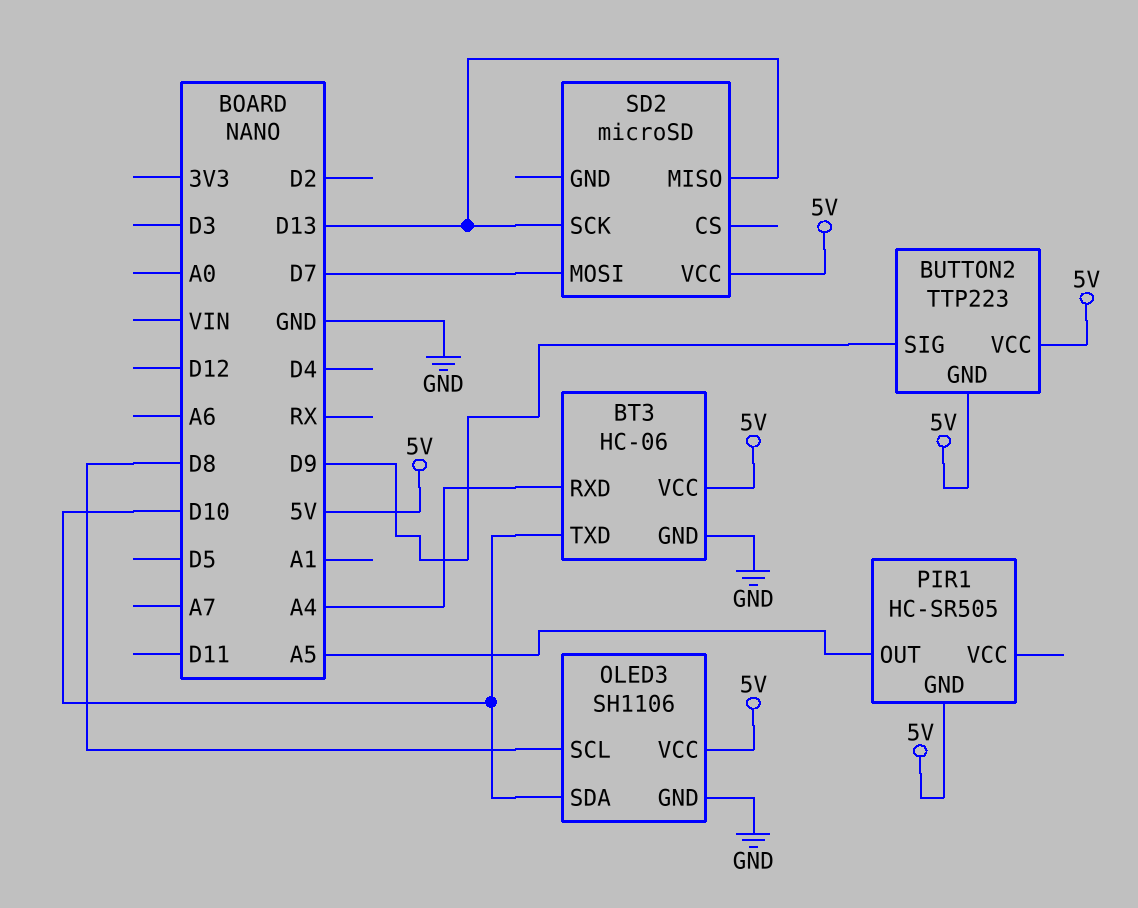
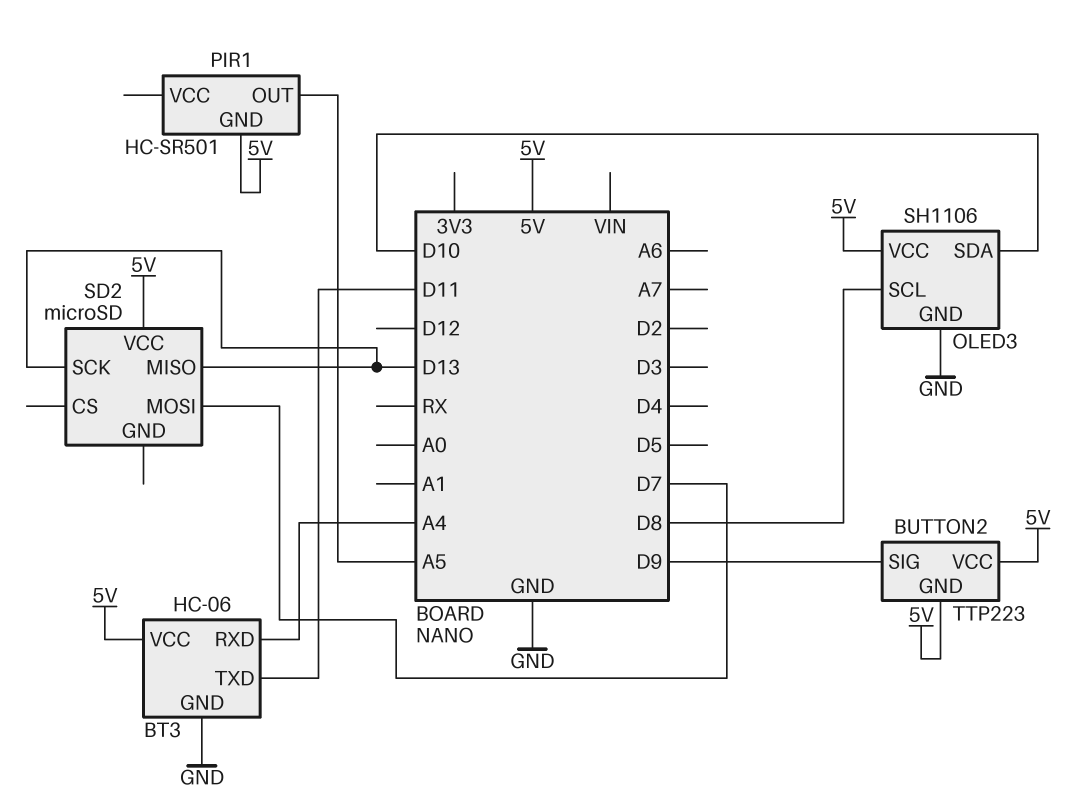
BT3 pin TXD: D10 -> D11
PIR1: HC-SR505 -> HC-SR501

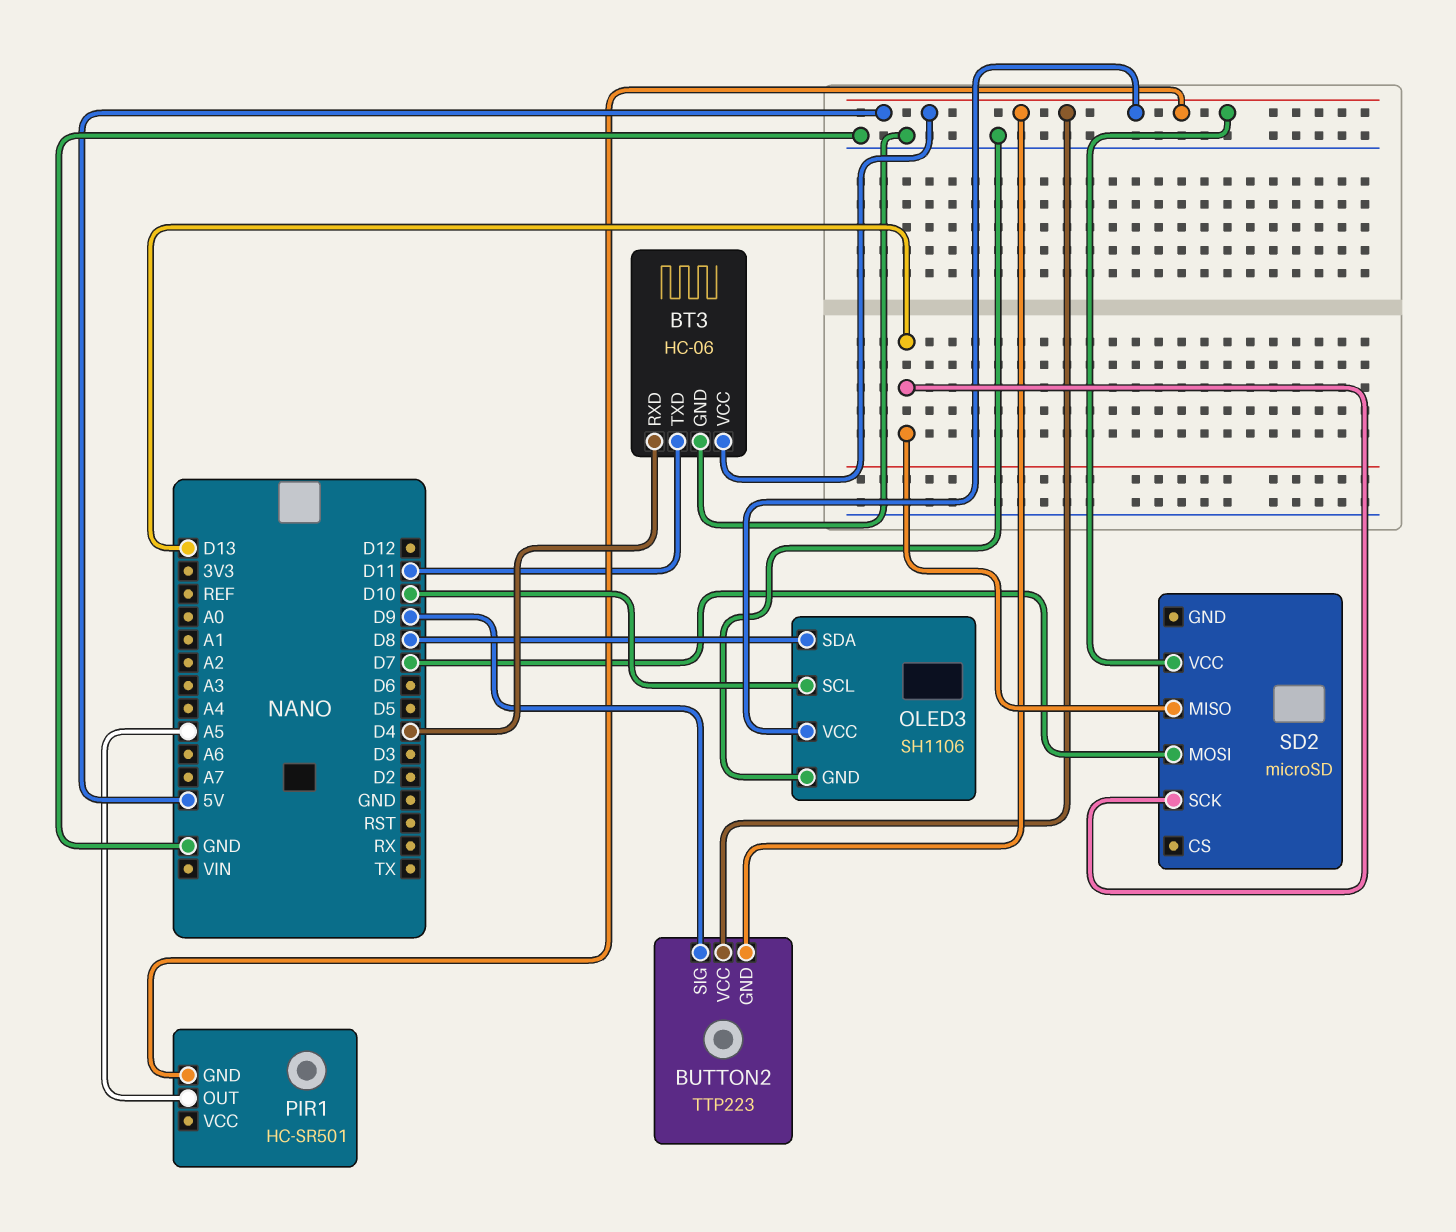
BT3 pin RXD: A4 -> D4
OLED3 pin SCL: D8 -> D10
OLED3 pin SDA: D10 -> D8

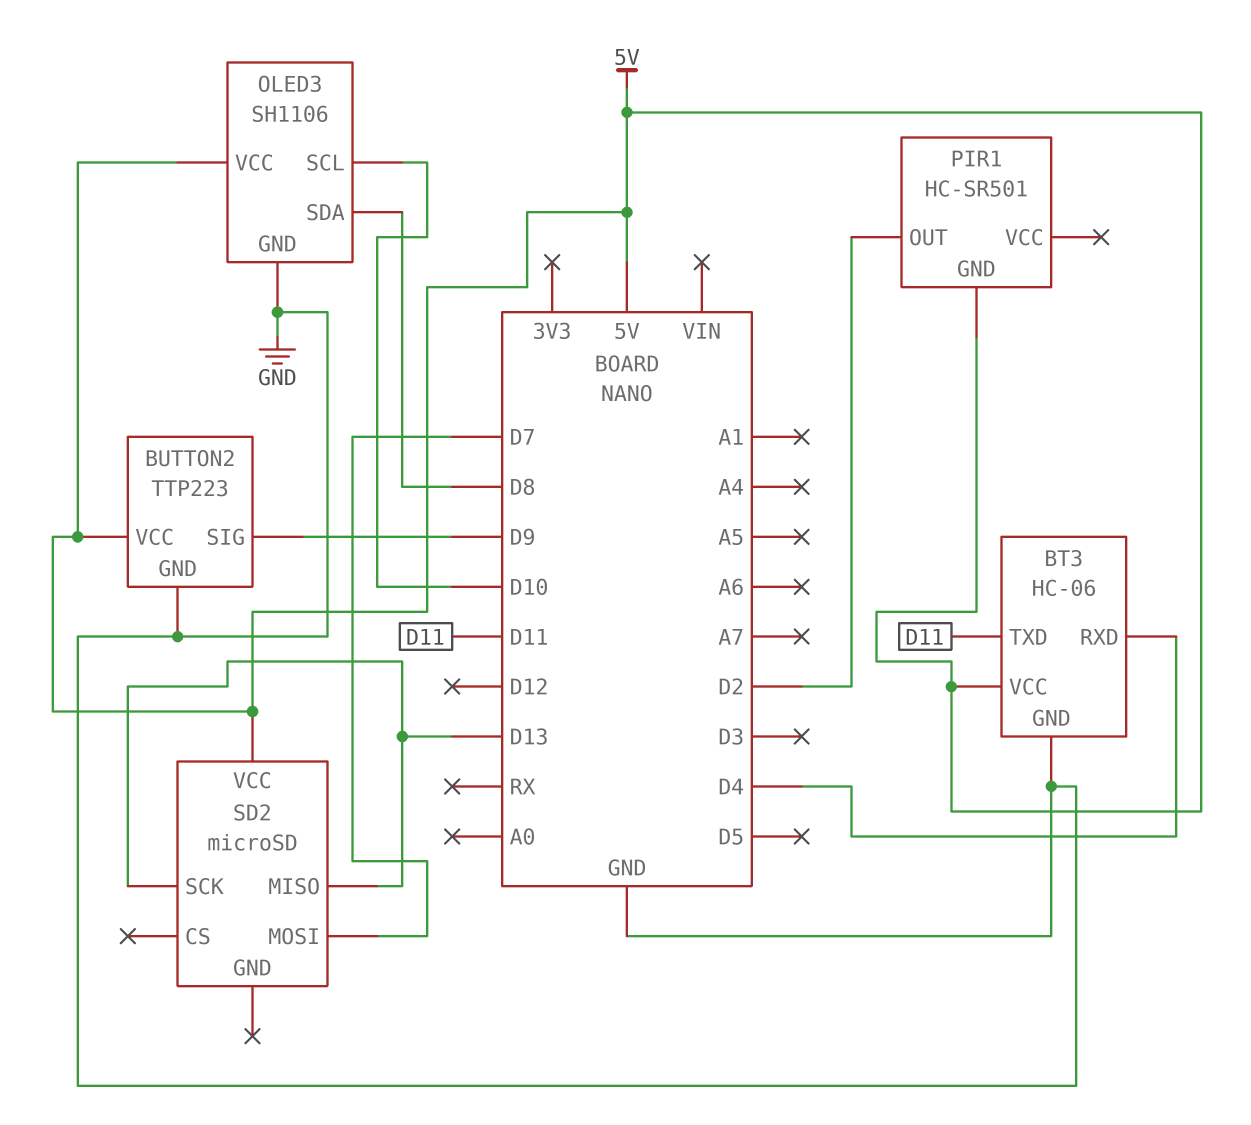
BUTTON2 pin GND: 5V -> GND
PIR1 pin OUT: A5 -> D2

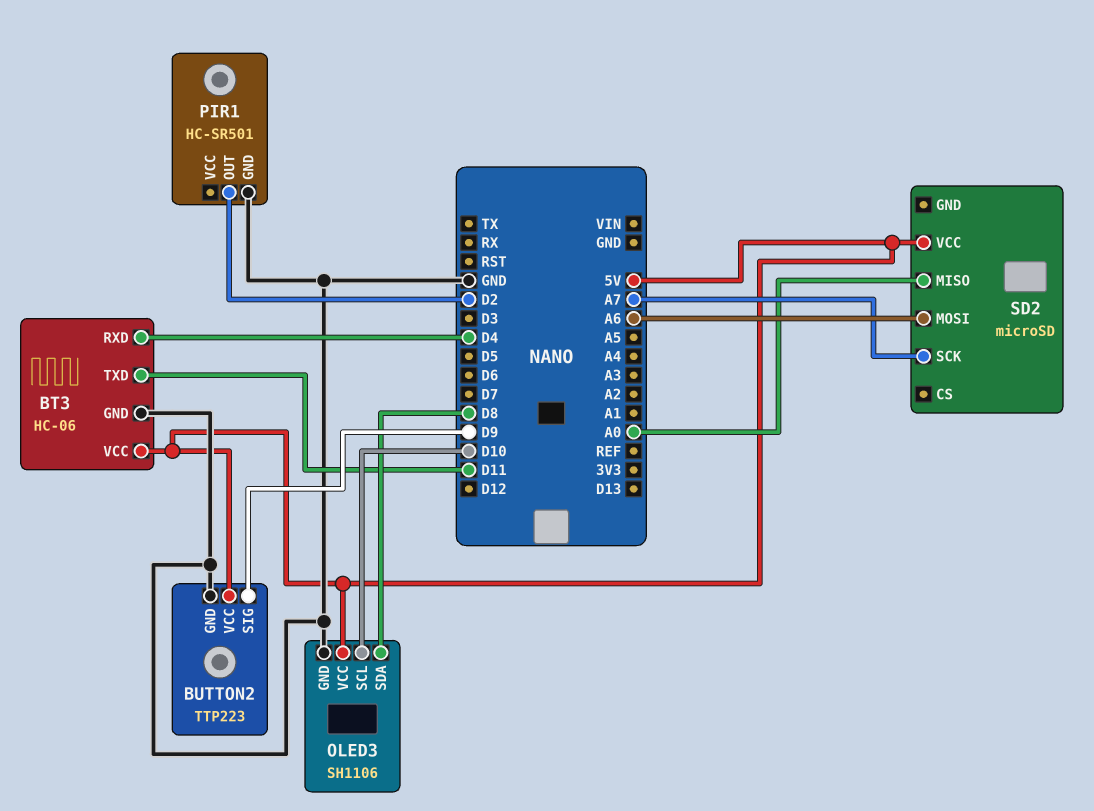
PIR1 pin GND: 5V -> GND
SD2 pin MISO: D13 -> A0
SD2 pin MOSI: D7 -> A6
SD2 pin SCK: D13 -> A7

